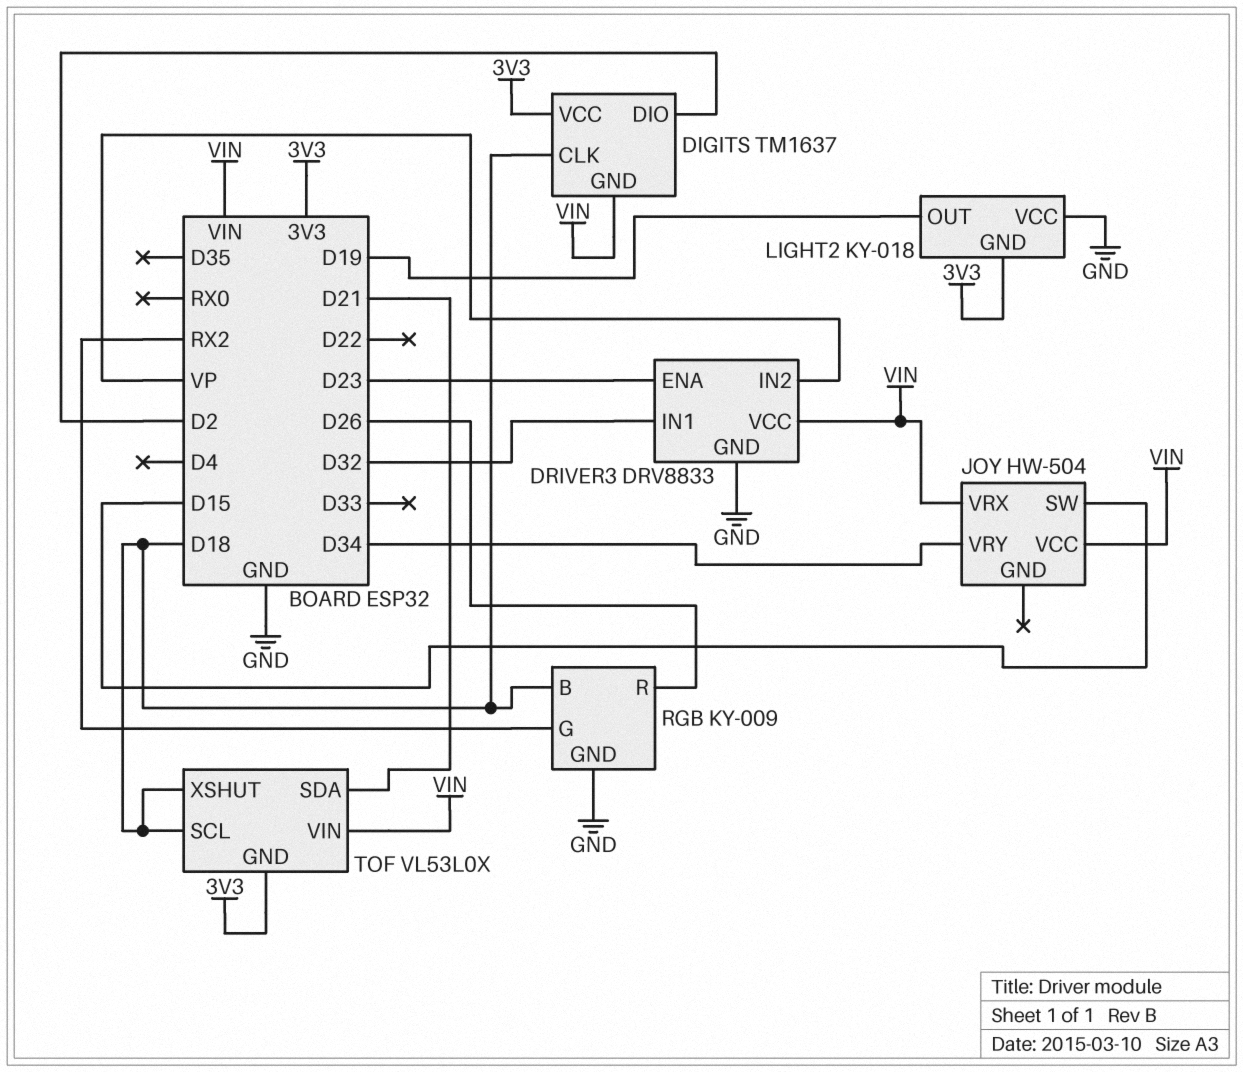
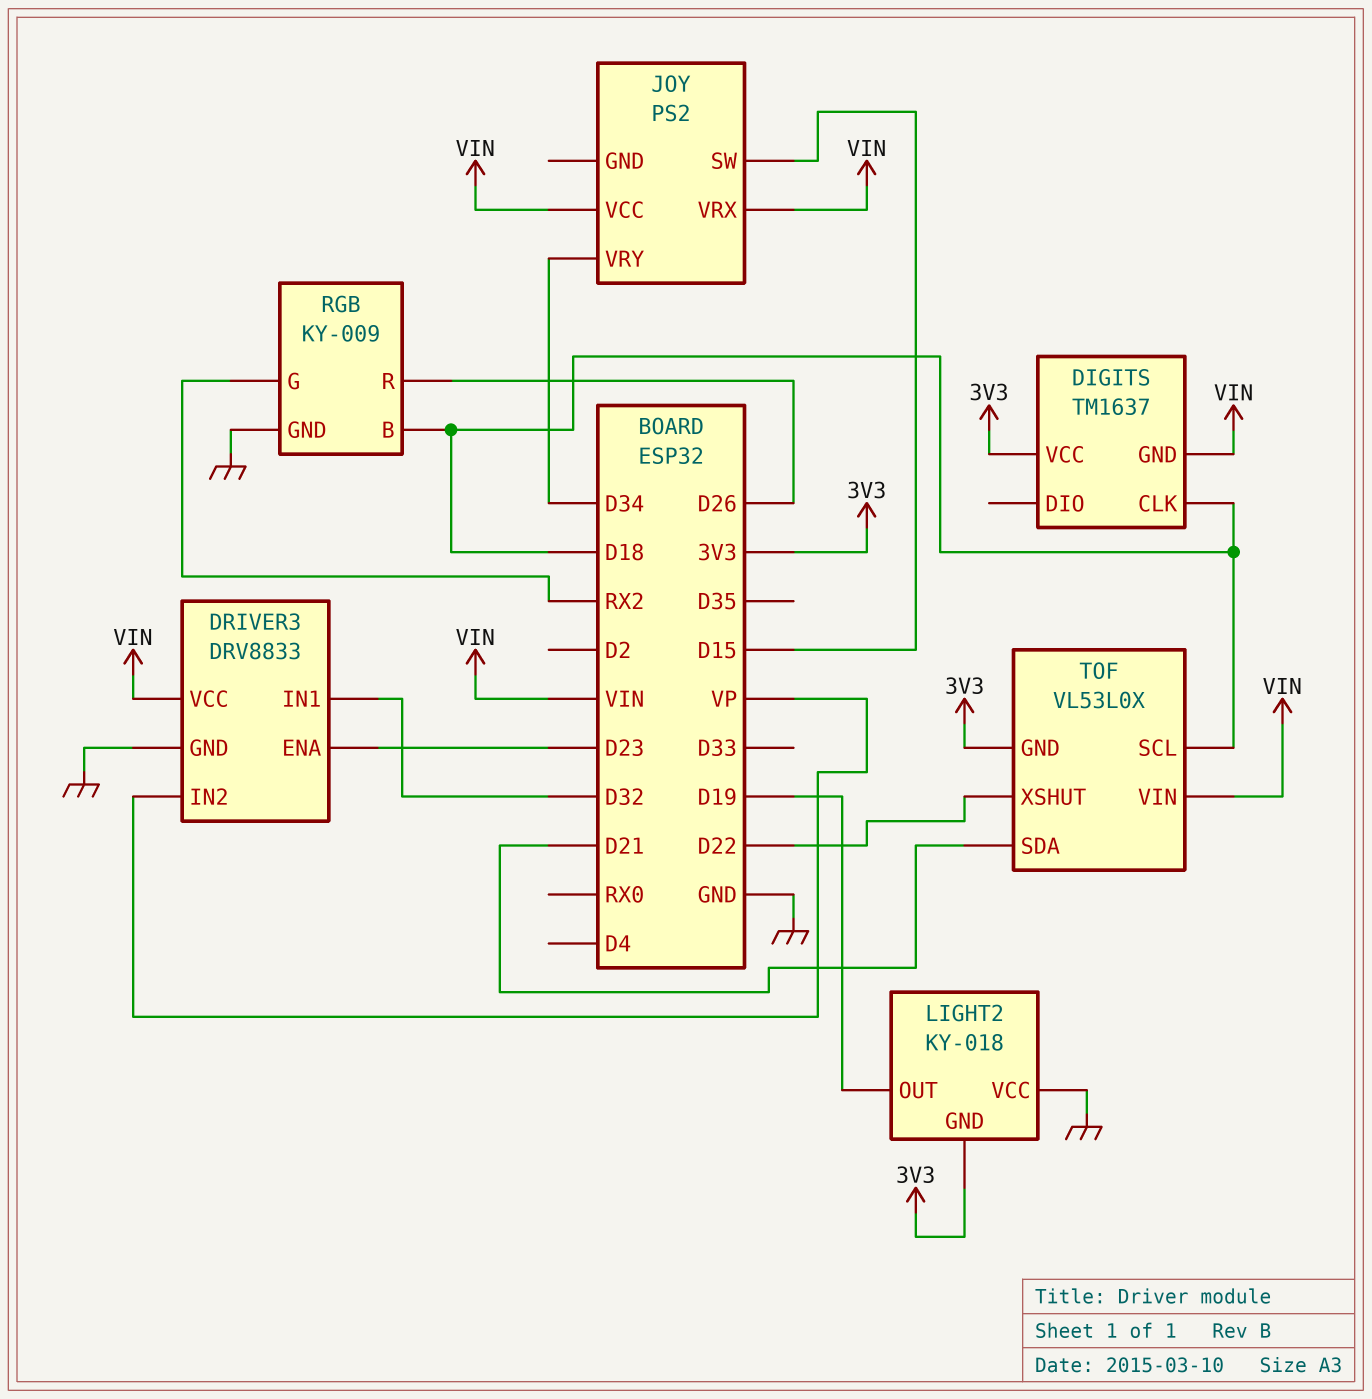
DIGITS pin DIO: D2 -> none
JOY: HW-504 -> PS2
TOF pin XSHUT: D18 -> D22

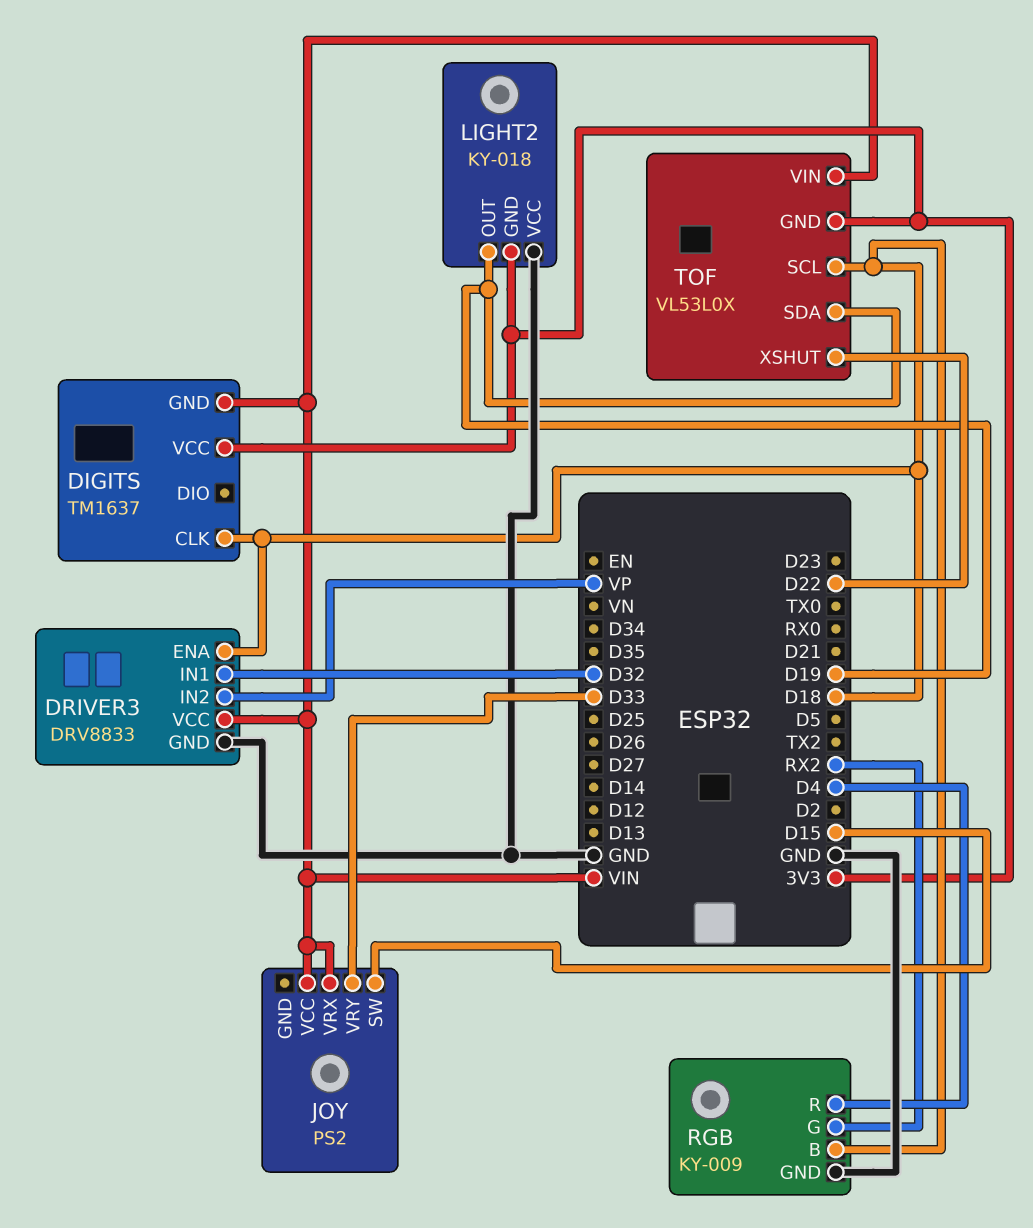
DRIVER3 pin ENA: D23 -> D18
JOY pin VRY: D34 -> D33
RGB pin R: D26 -> D4
TOF pin SDA: D21 -> D19

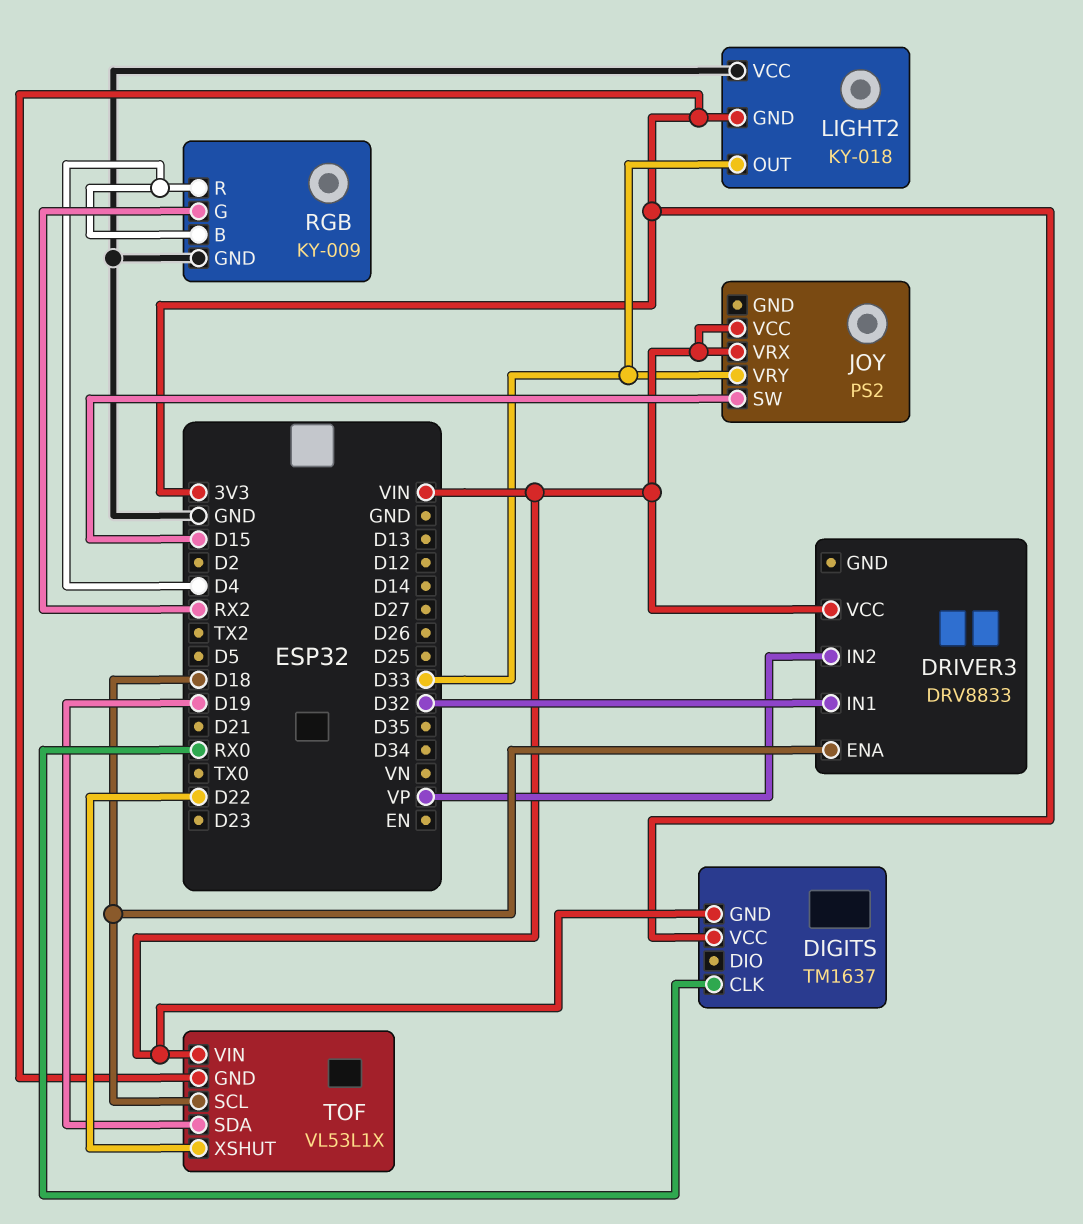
DIGITS pin CLK: D18 -> RX0
DRIVER3 pin GND: GND -> none
LIGHT2 pin OUT: D19 -> D33
RGB pin B: D18 -> D4
TOF: VL53L0X -> VL53L1X

